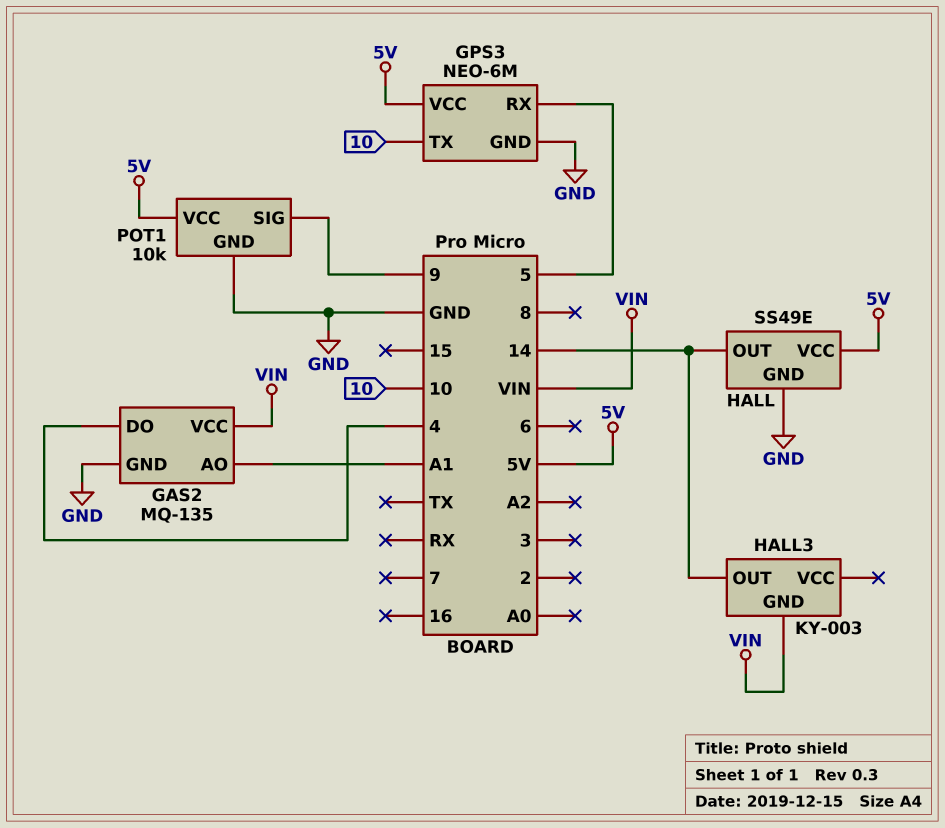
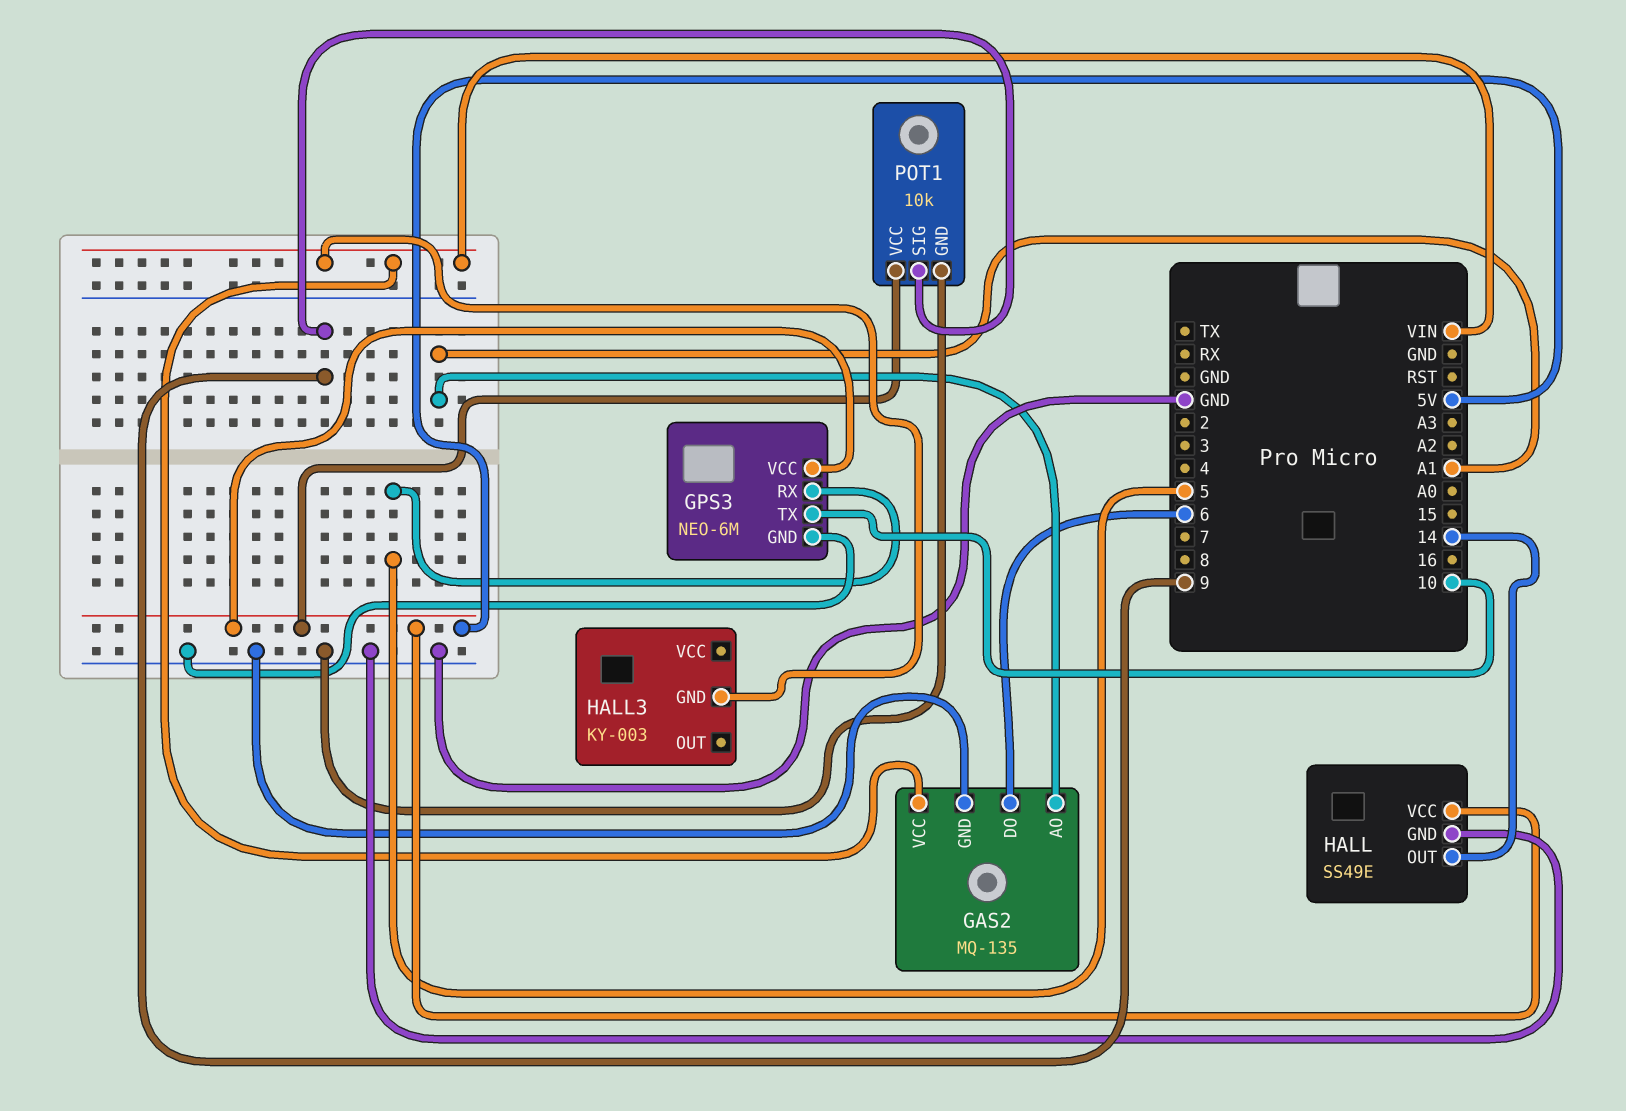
GAS2 pin DO: 4 -> 6
HALL3 pin OUT: 14 -> none

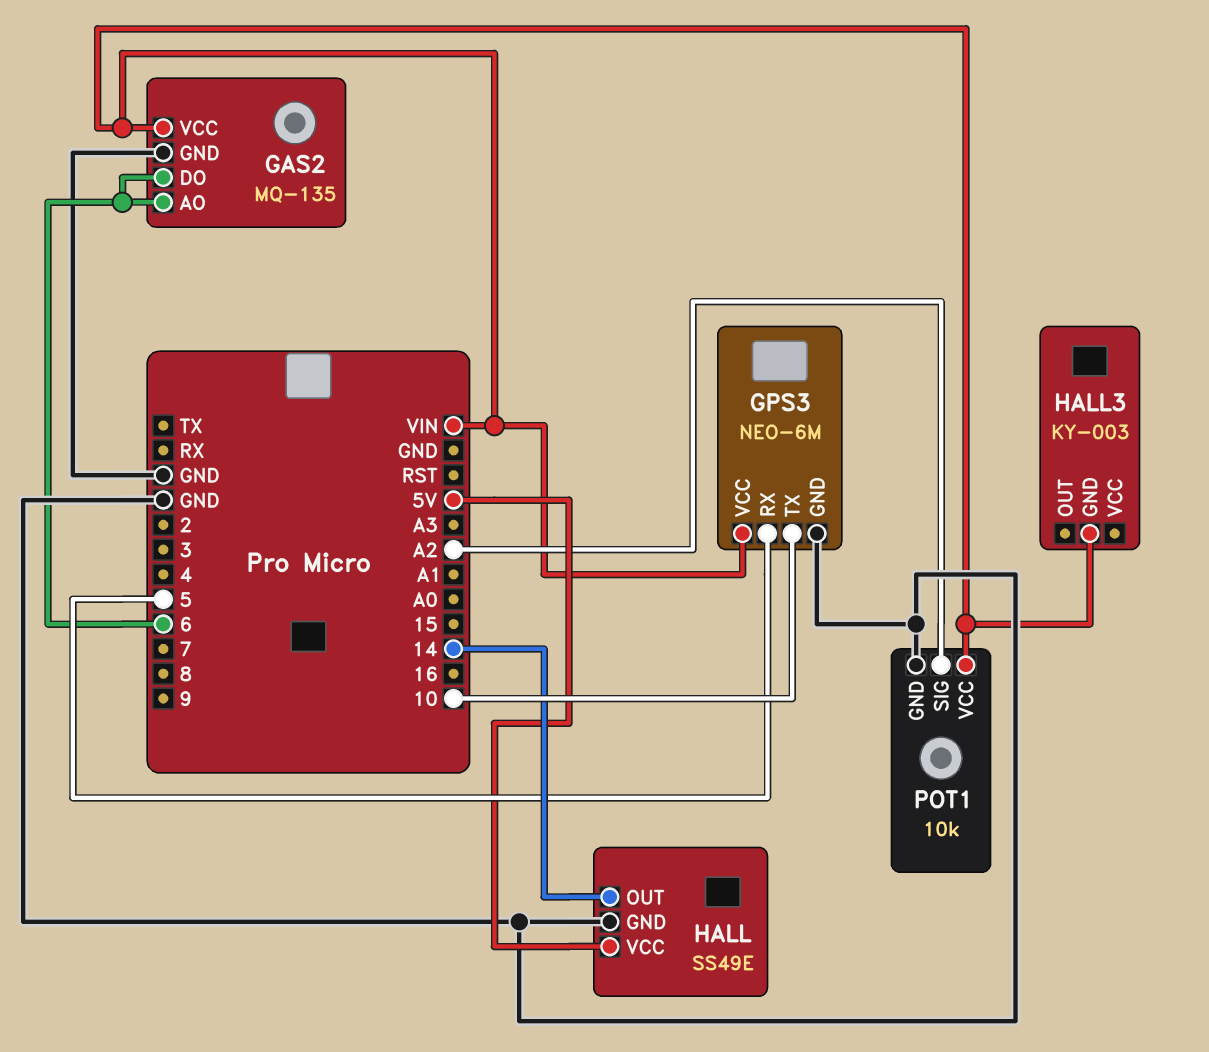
GAS2 pin AO: A1 -> 6
GPS3 pin VCC: 5V -> VIN
POT1 pin SIG: 9 -> A2
POT1 pin VCC: 5V -> VIN

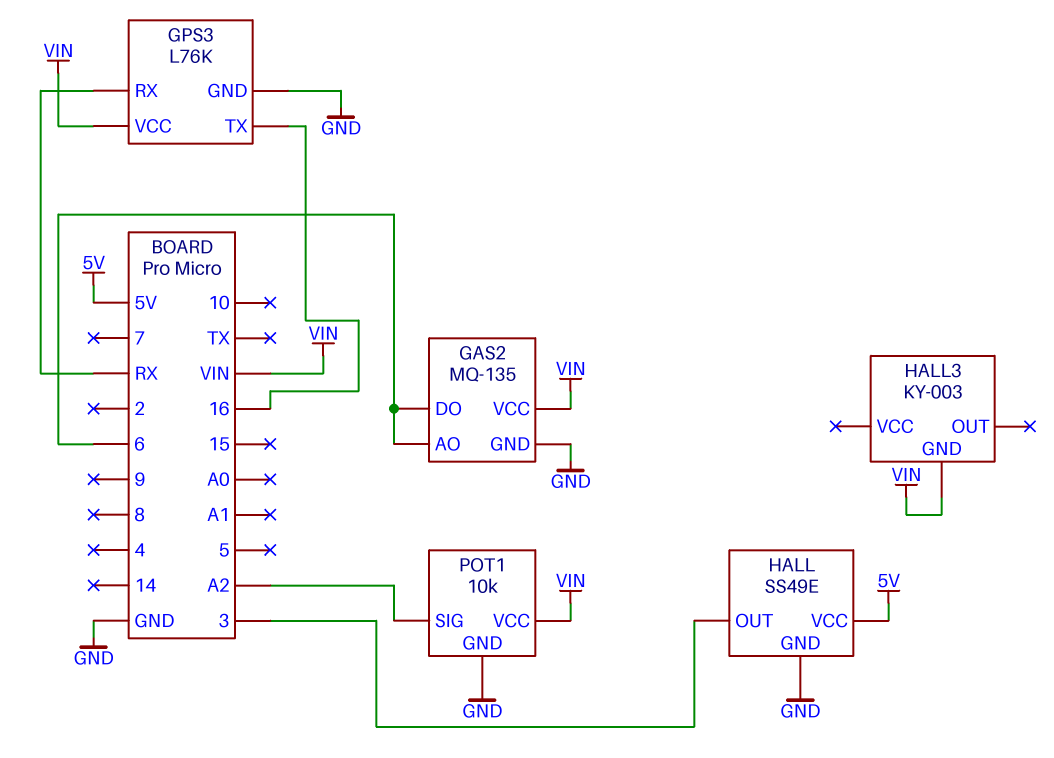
GPS3: NEO-6M -> L76K
GPS3 pin RX: 5 -> RX
GPS3 pin TX: 10 -> 16
HALL pin OUT: 14 -> 3

